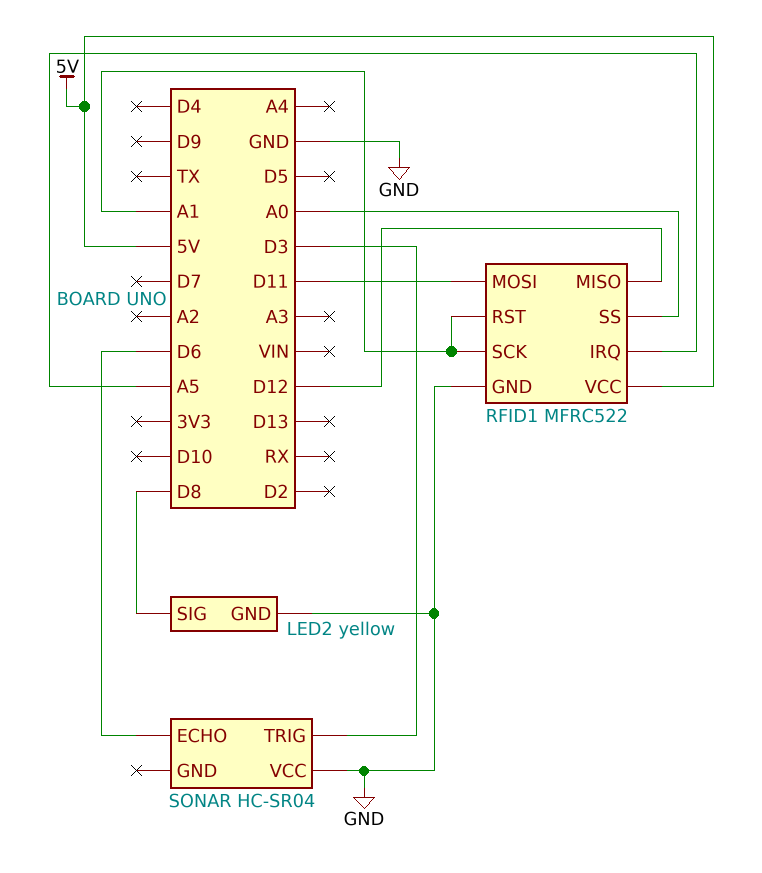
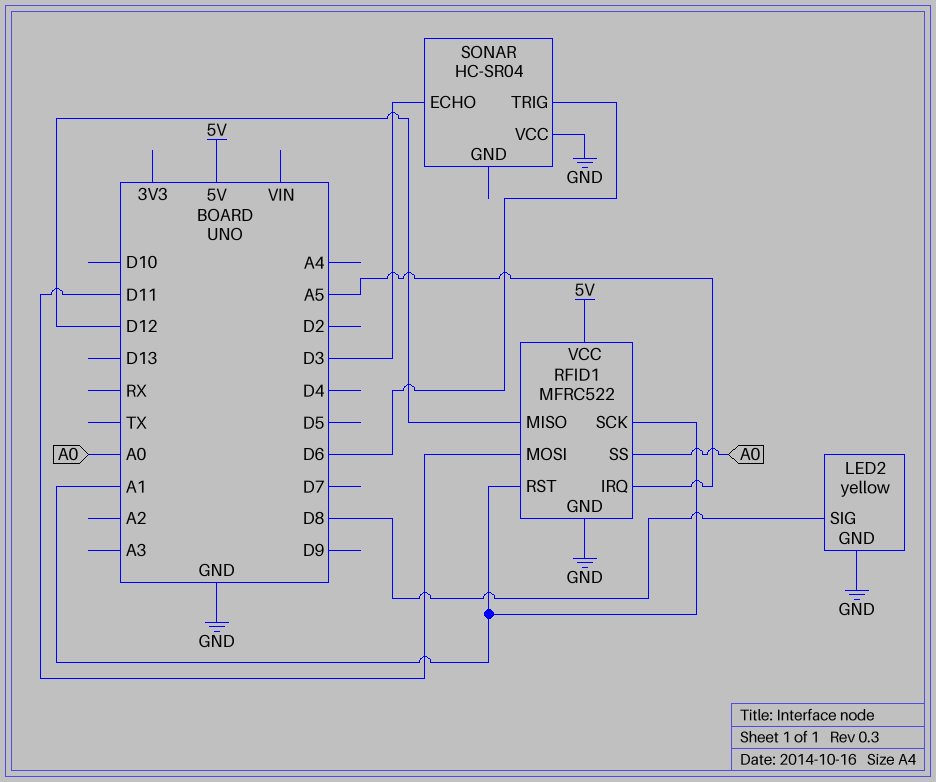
SONAR pin ECHO: D6 -> D3
SONAR pin TRIG: D3 -> D6

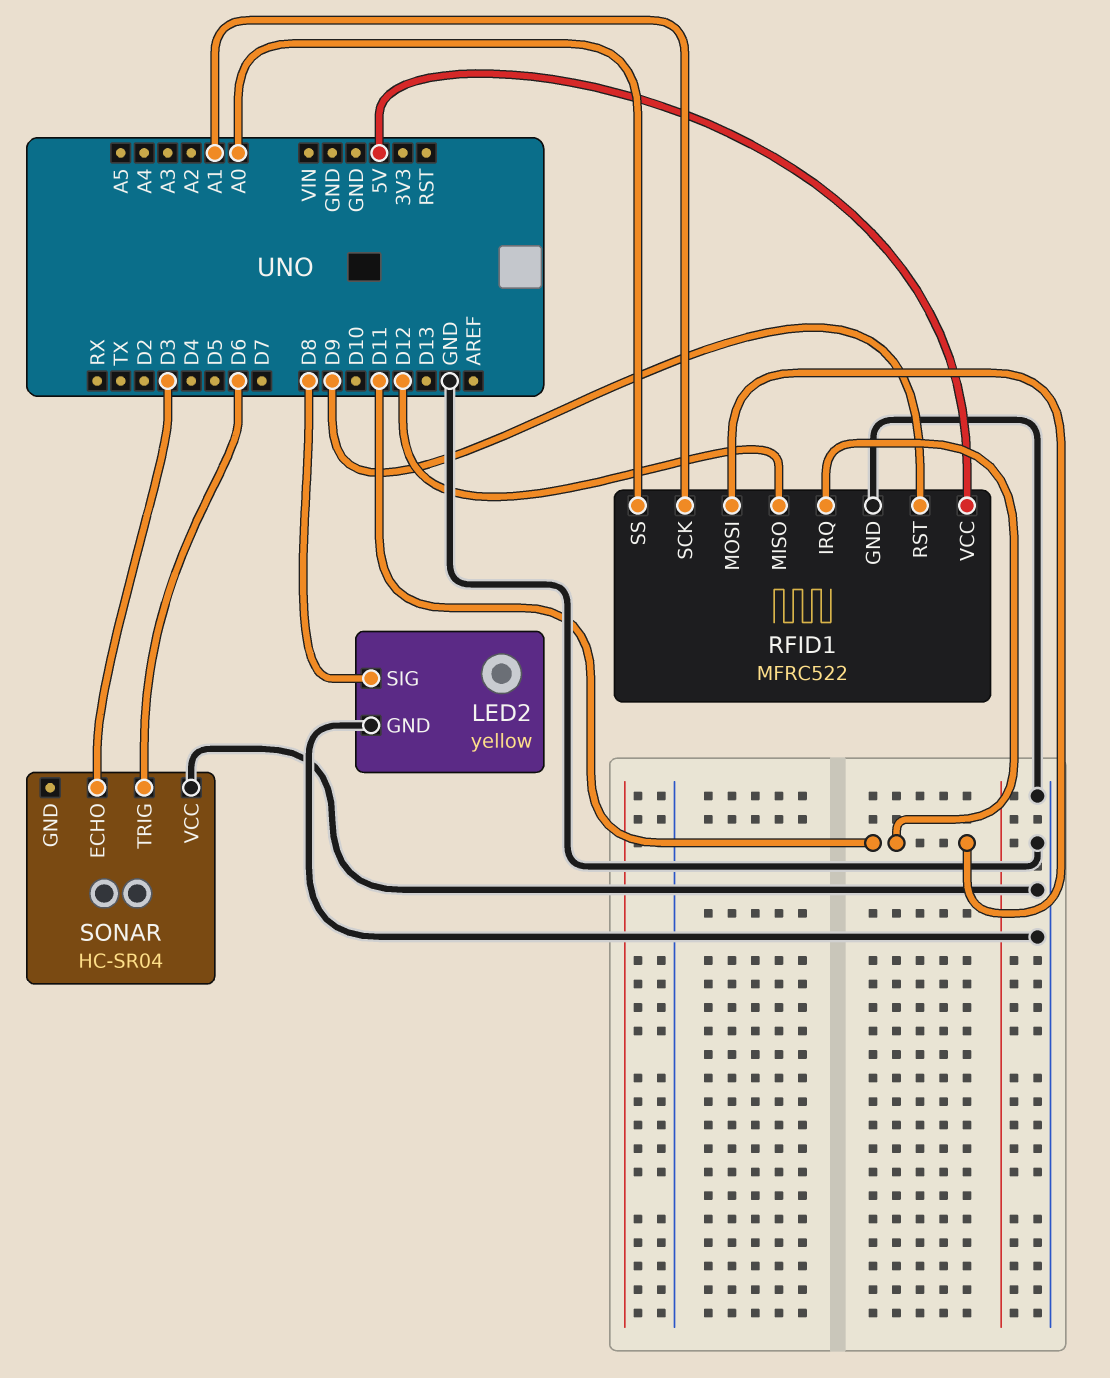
RFID1 pin IRQ: A5 -> D11
RFID1 pin RST: A1 -> D9

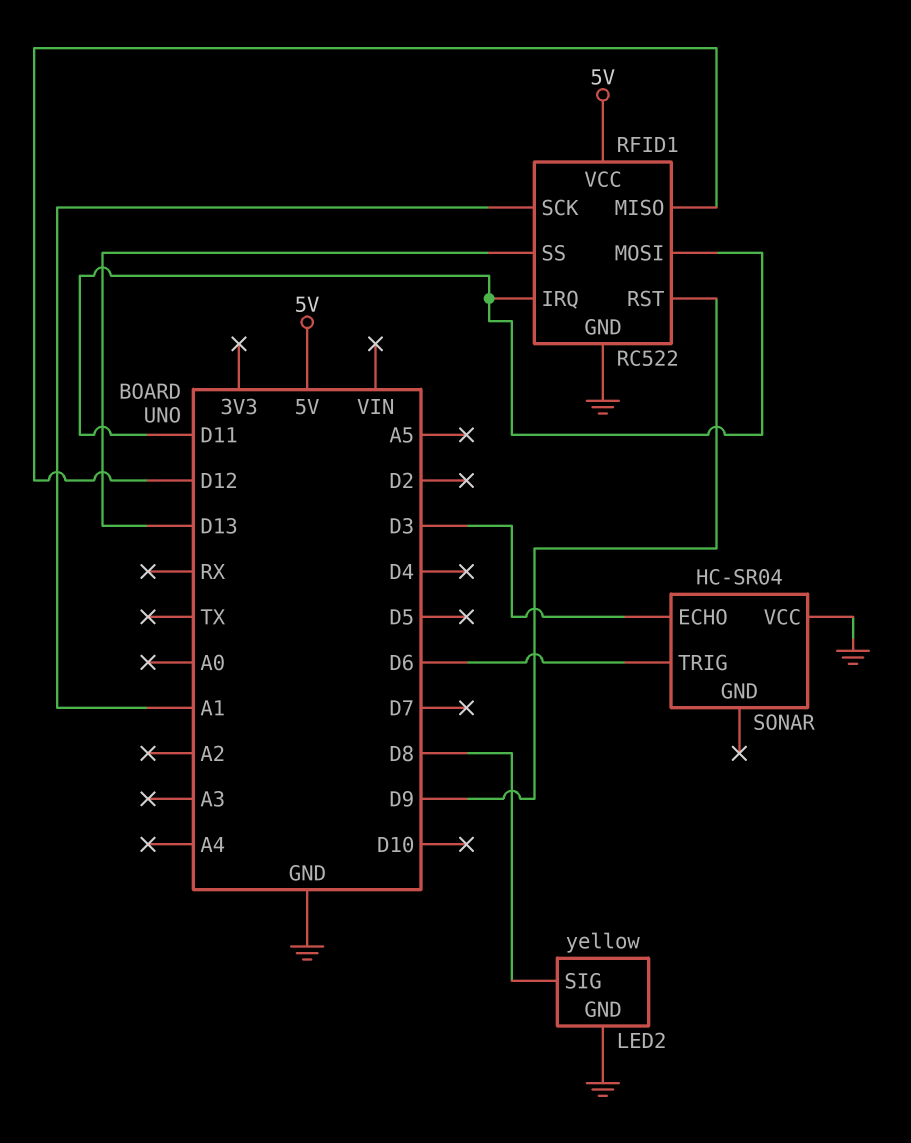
RFID1: MFRC522 -> RC522
RFID1 pin SS: A0 -> D13

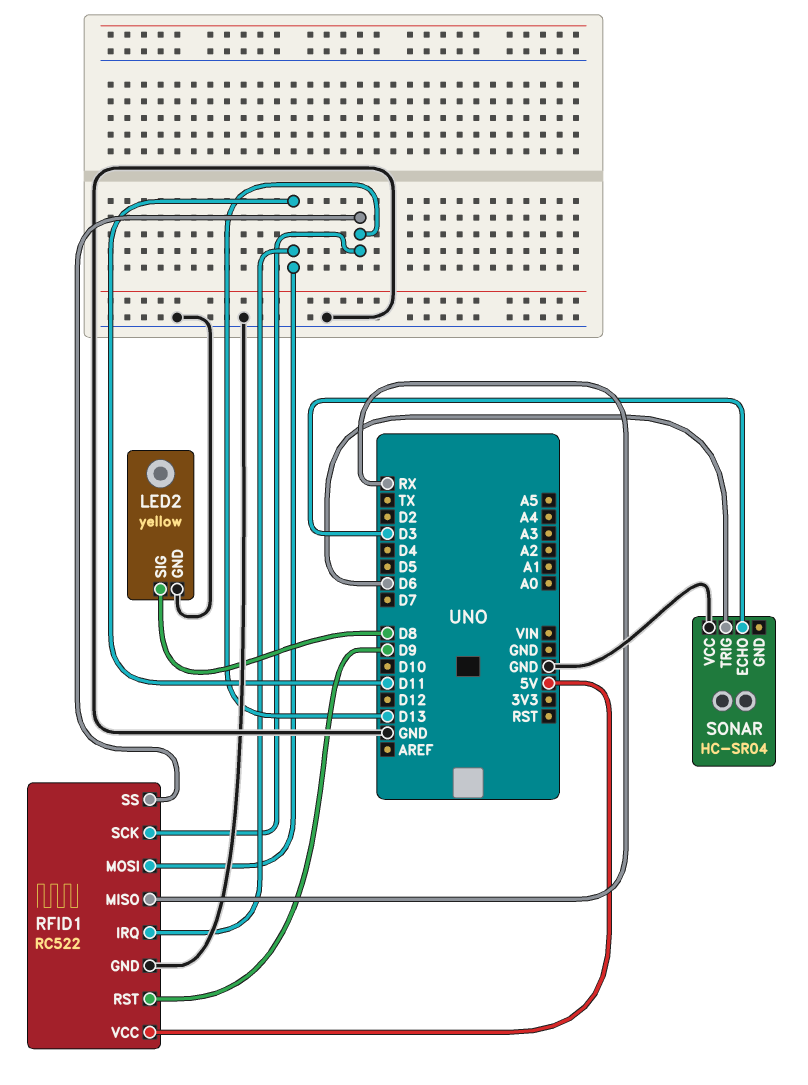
RFID1 pin MISO: D12 -> RX
RFID1 pin SCK: A1 -> D13

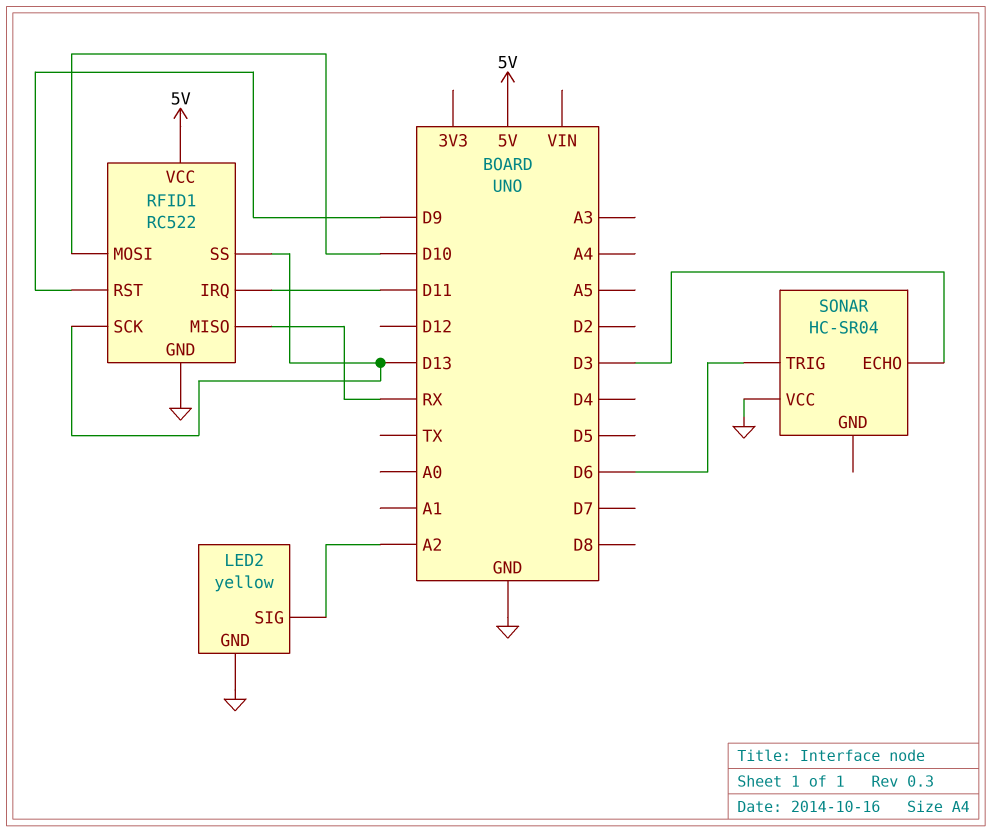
LED2 pin SIG: D8 -> A2
RFID1 pin MOSI: D11 -> D10

